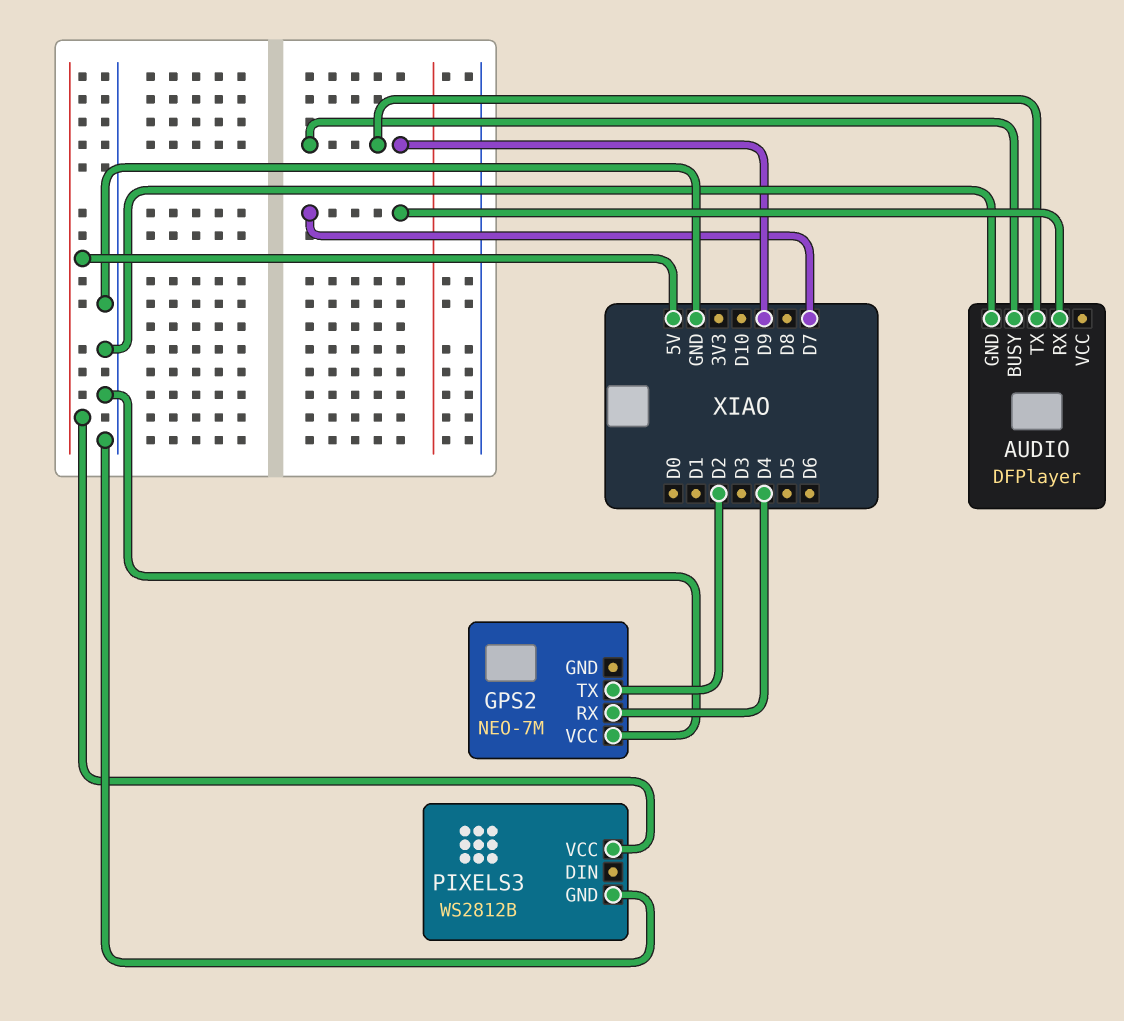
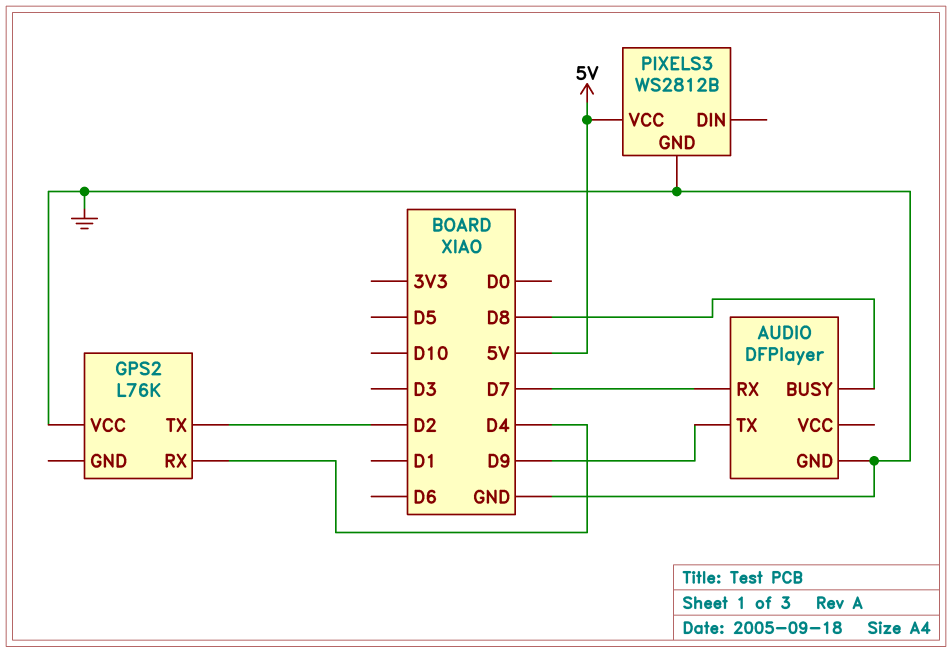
AUDIO pin BUSY: D9 -> D8
GPS2: NEO-7M -> L76K

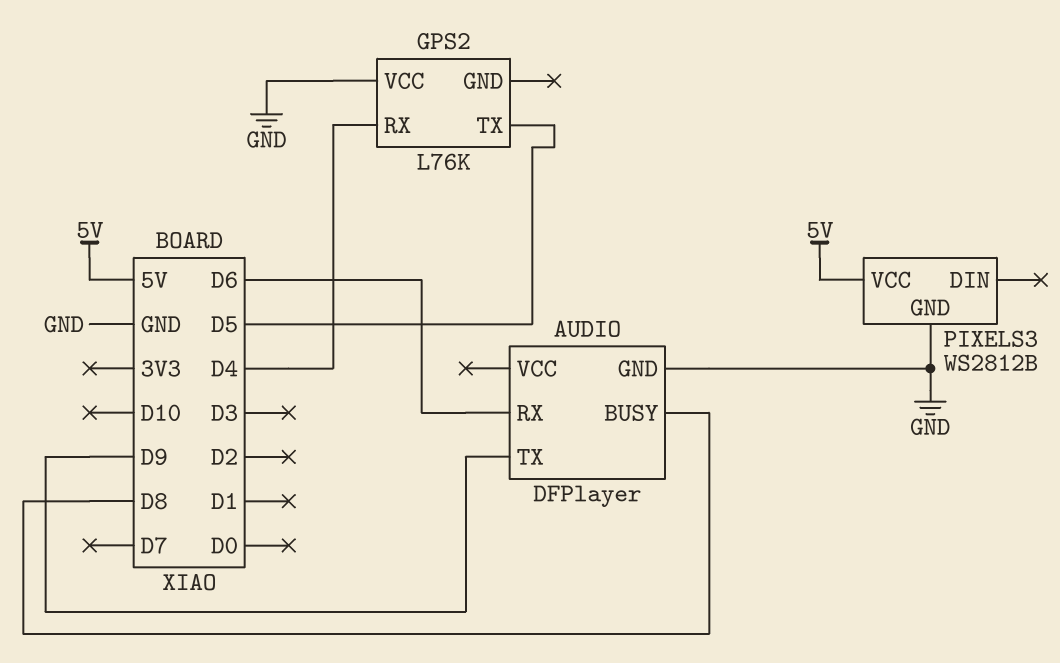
AUDIO pin RX: D7 -> D6
GPS2 pin TX: D2 -> D5

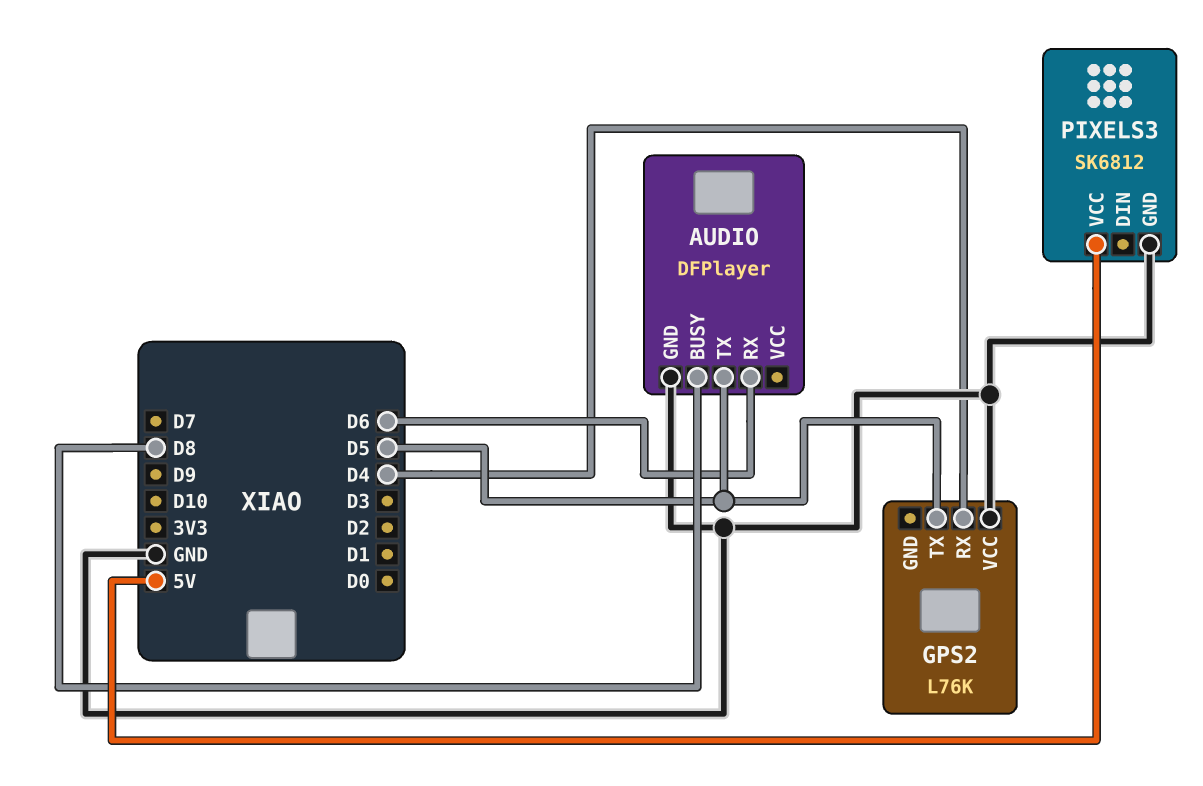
AUDIO pin TX: D9 -> D5
PIXELS3: WS2812B -> SK6812

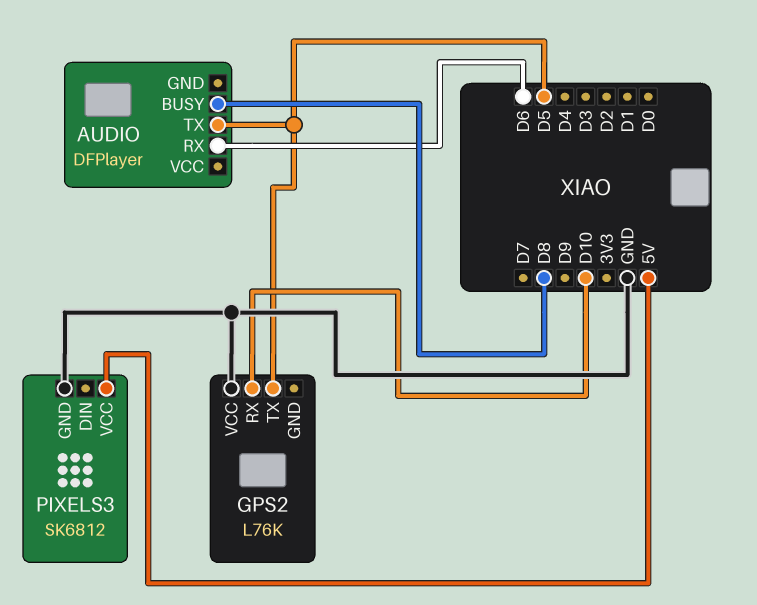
AUDIO pin GND: GND -> none
GPS2 pin RX: D4 -> D10

